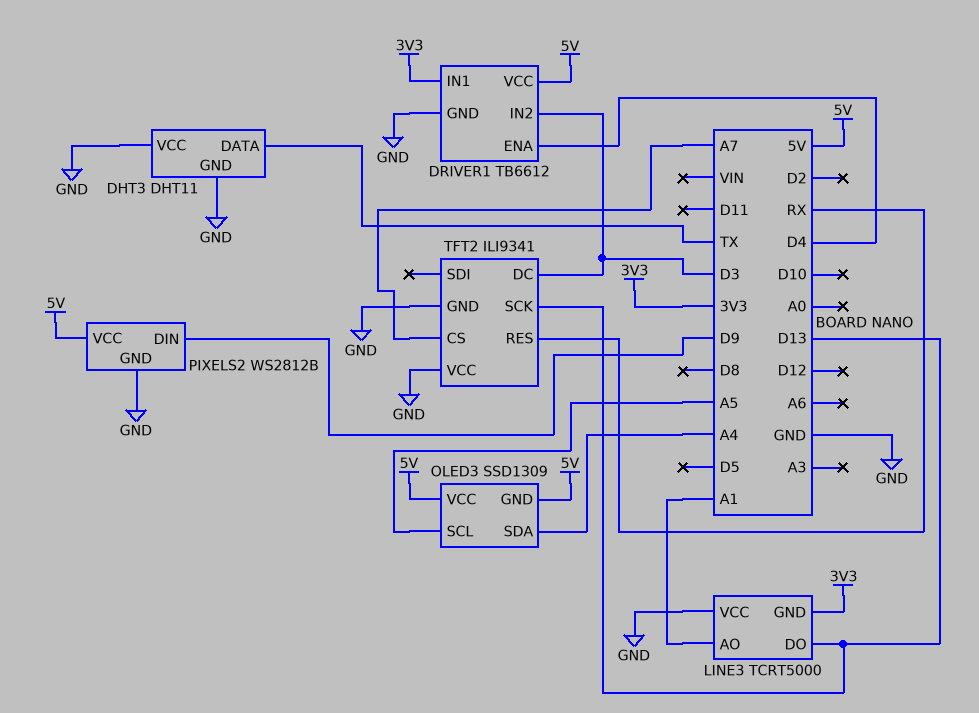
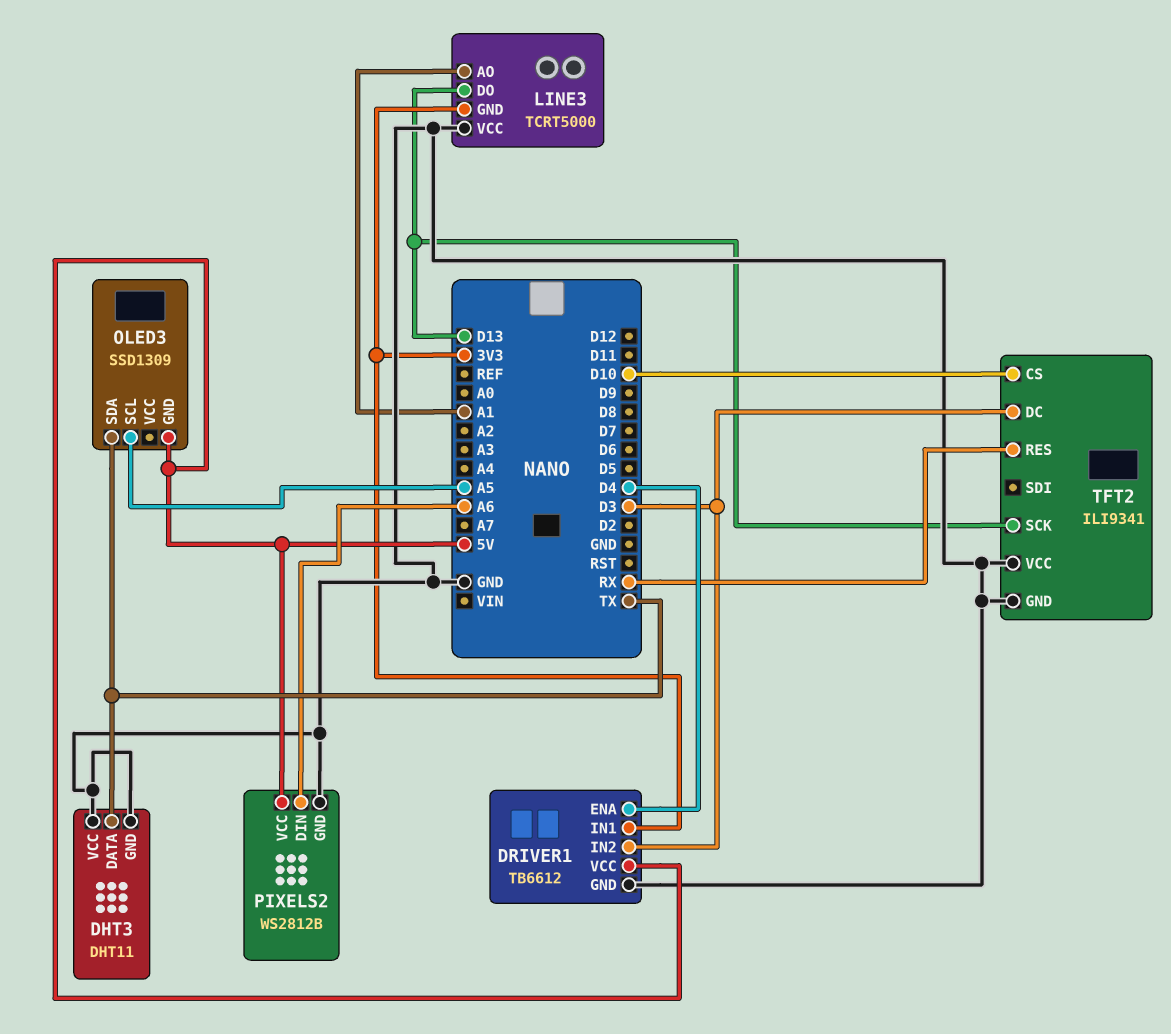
OLED3 pin SDA: A4 -> TX
OLED3 pin VCC: 5V -> none
PIXELS2 pin DIN: D9 -> A6
TFT2 pin CS: A7 -> D10

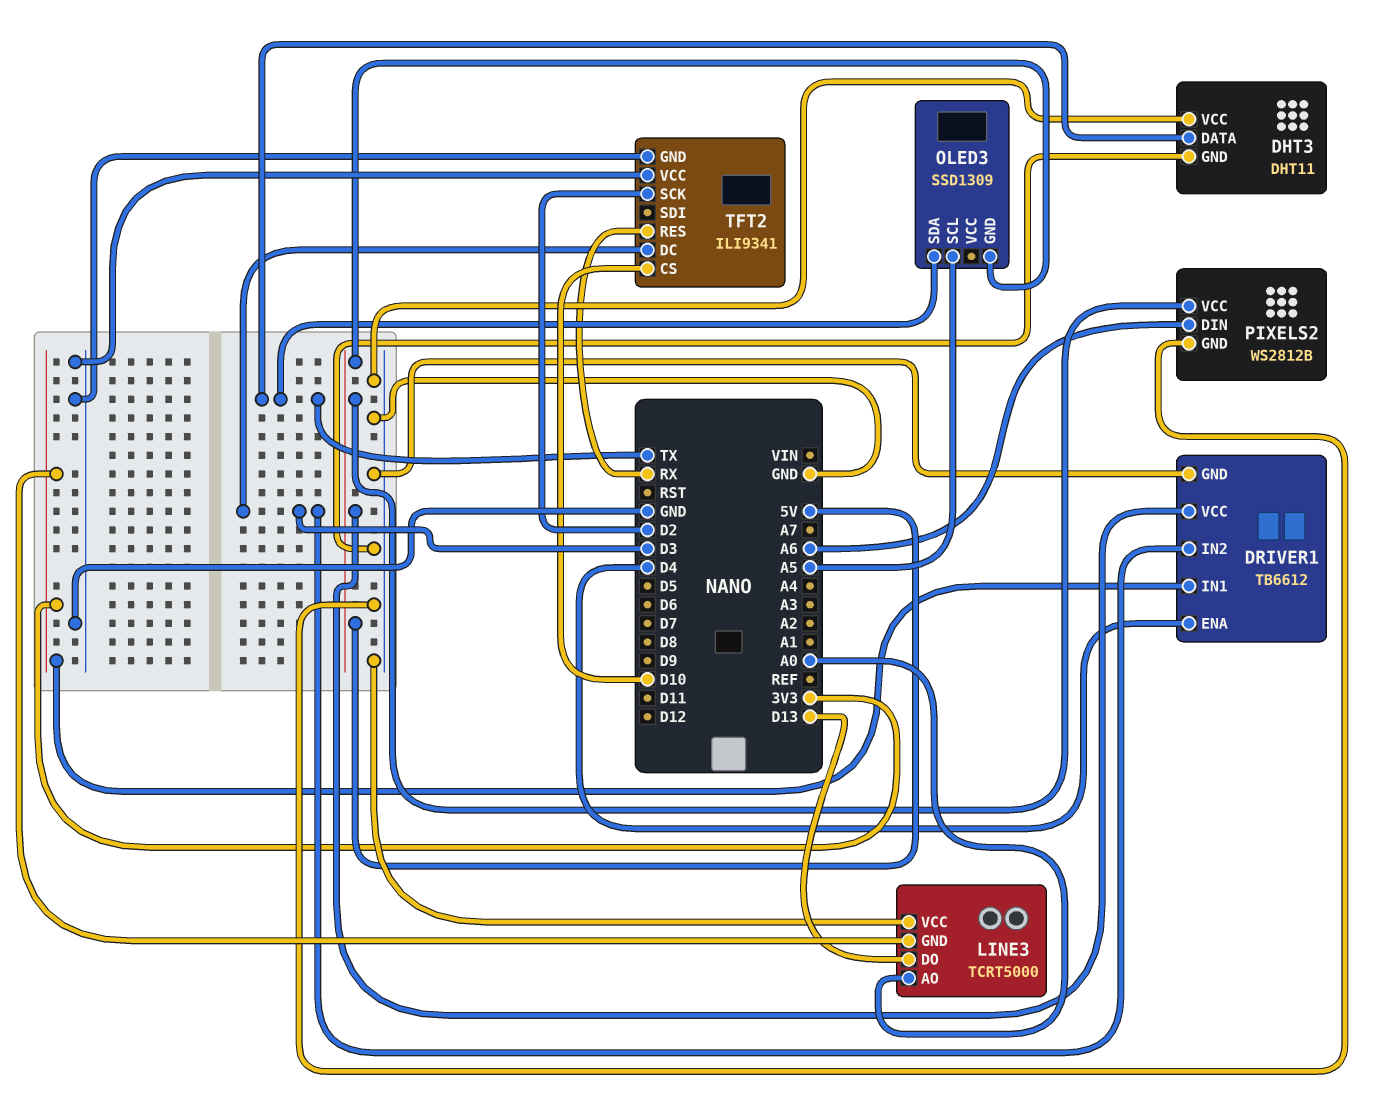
LINE3 pin AO: A1 -> A0
TFT2 pin SCK: D13 -> D2

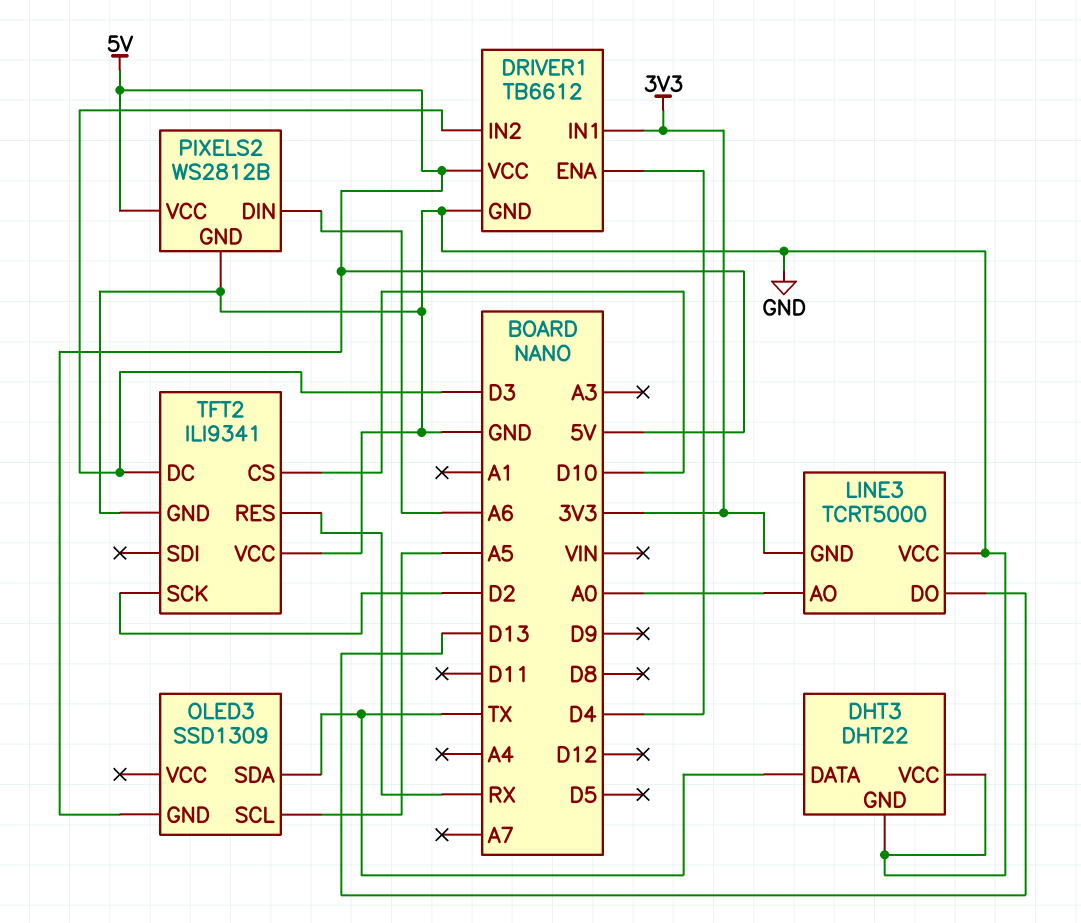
DHT3: DHT11 -> DHT22

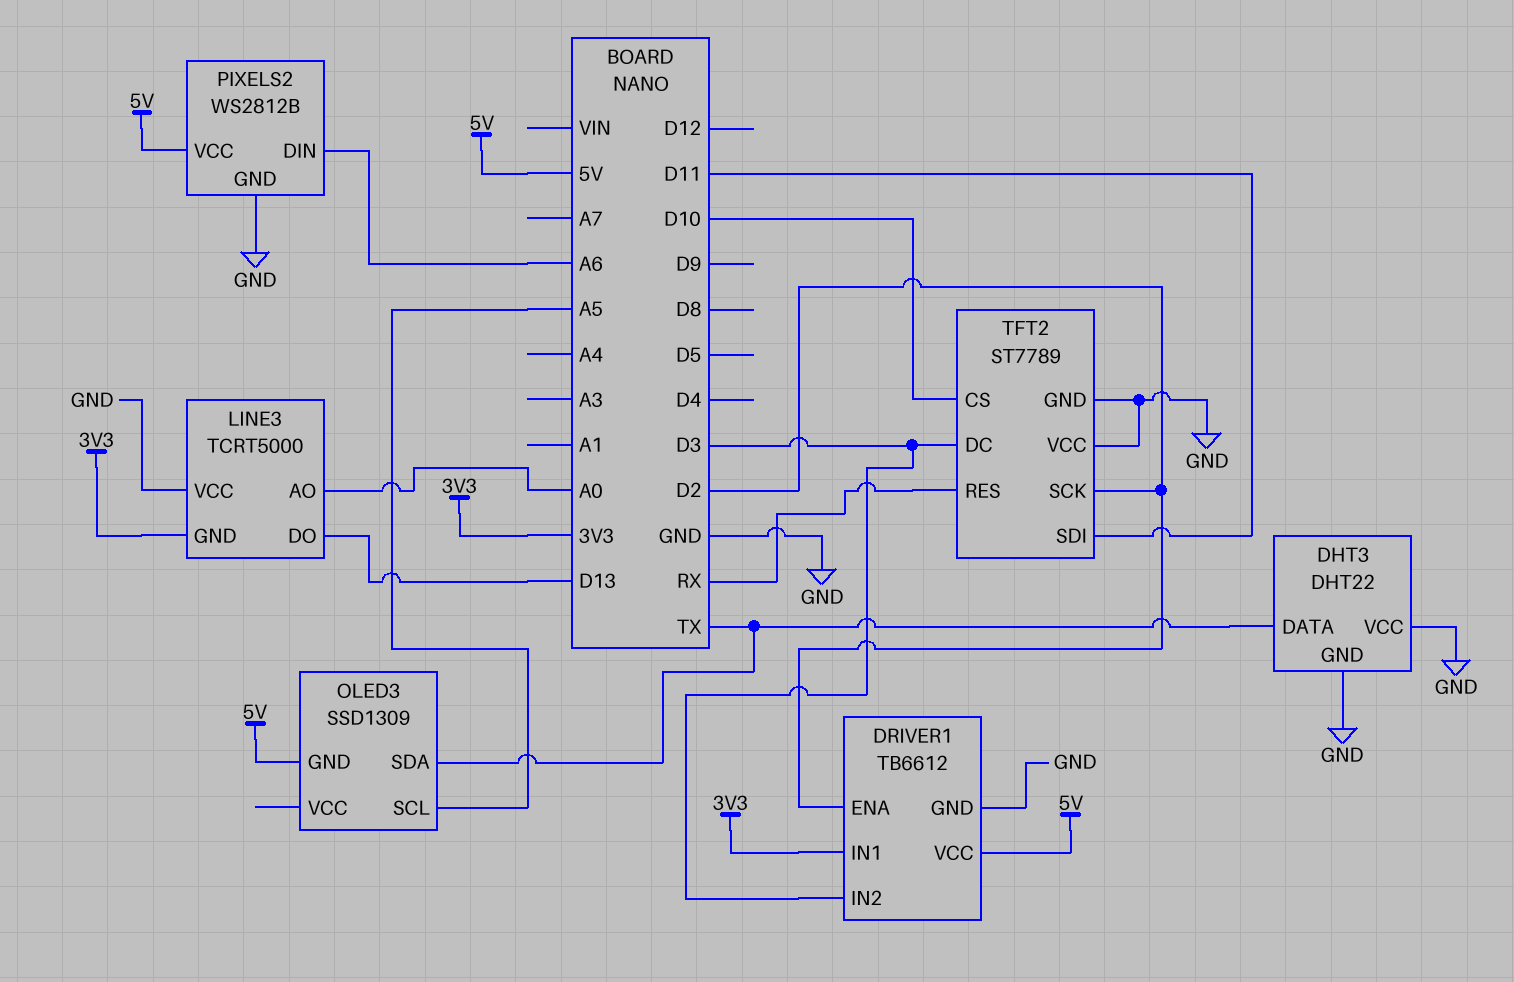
DRIVER1 pin ENA: D4 -> D2
TFT2: ILI9341 -> ST7789
TFT2 pin SDI: none -> D11

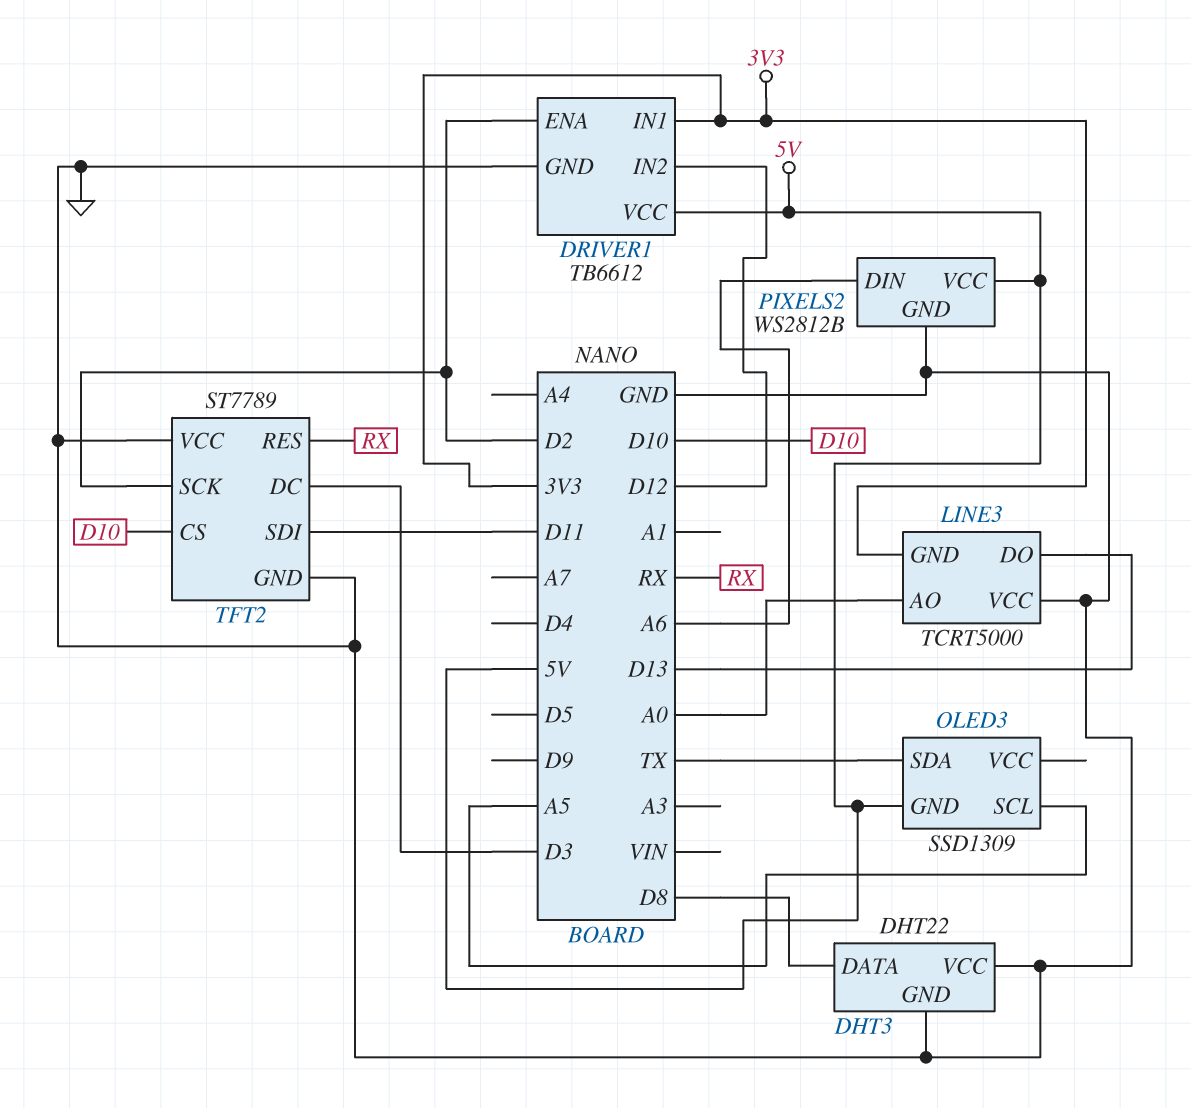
DHT3 pin DATA: TX -> D8
DRIVER1 pin IN2: D3 -> D12

